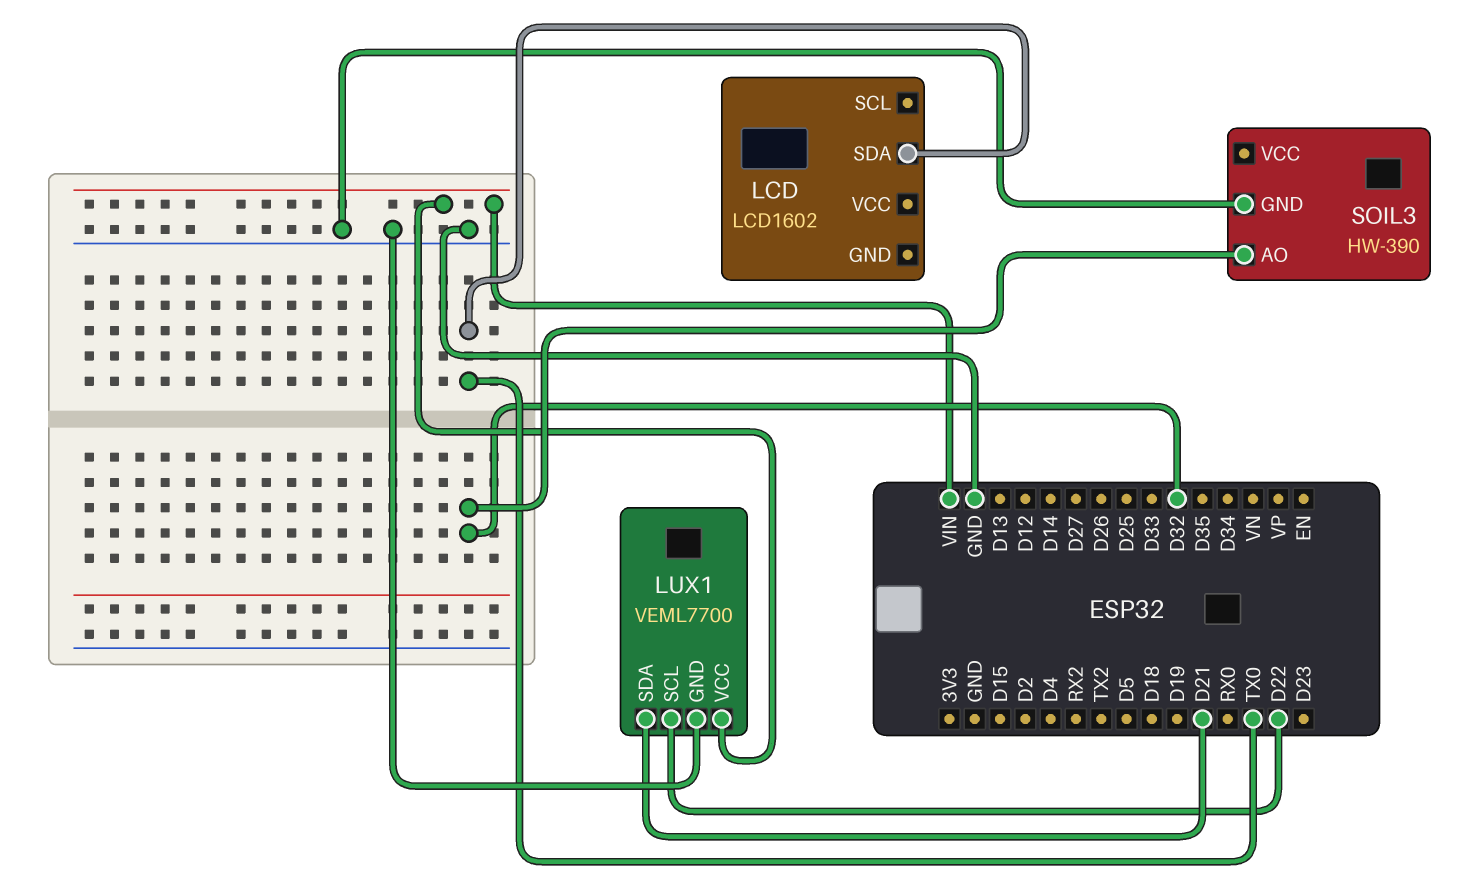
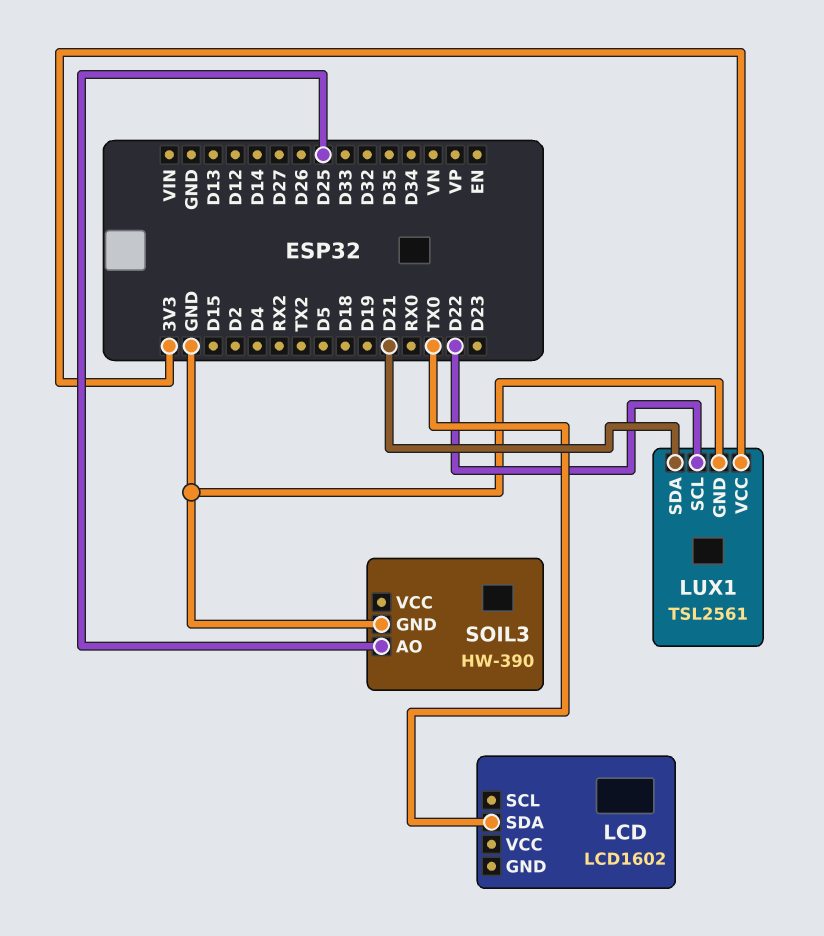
LUX1: VEML7700 -> TSL2561
LUX1 pin VCC: VIN -> 3V3
SOIL3 pin AO: D32 -> D25

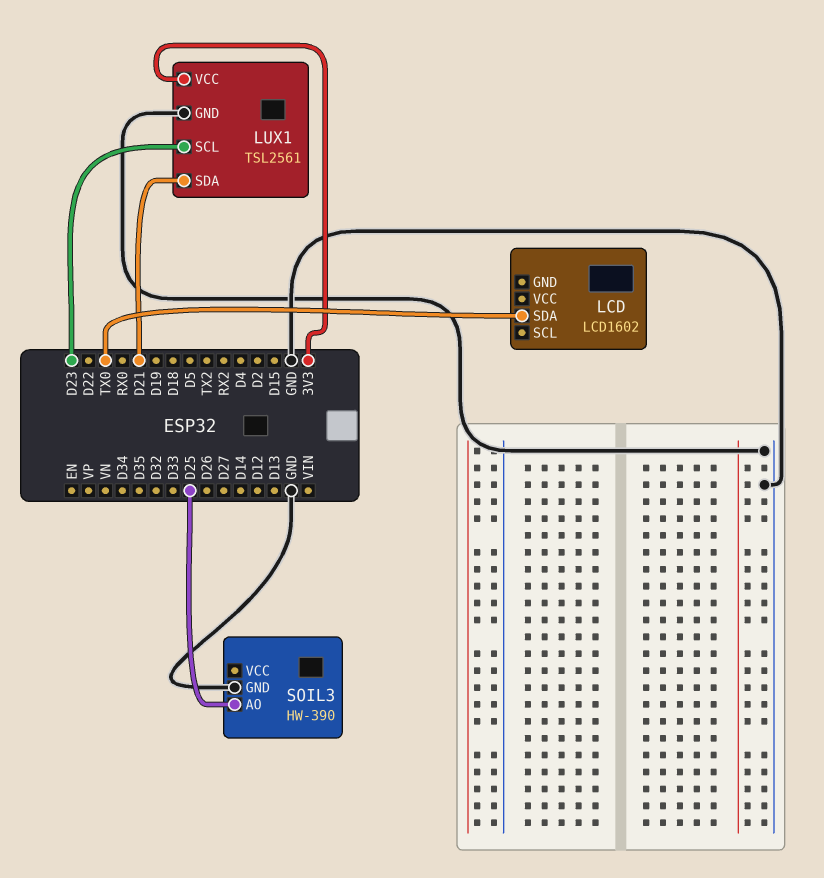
LUX1 pin SCL: D22 -> D23

